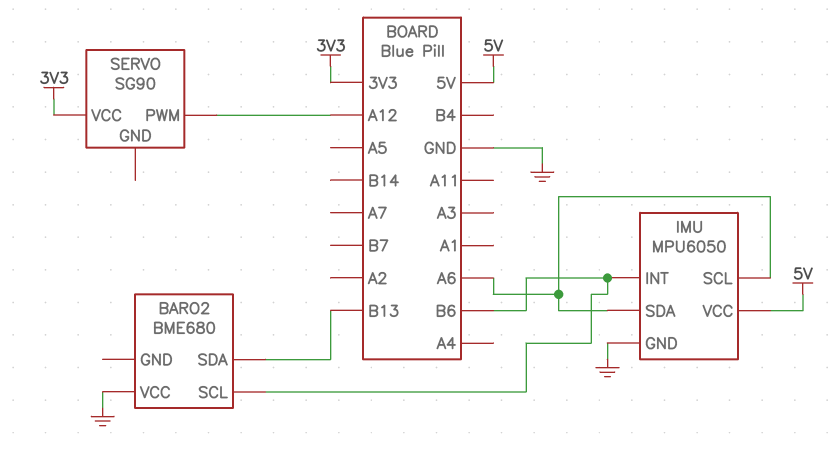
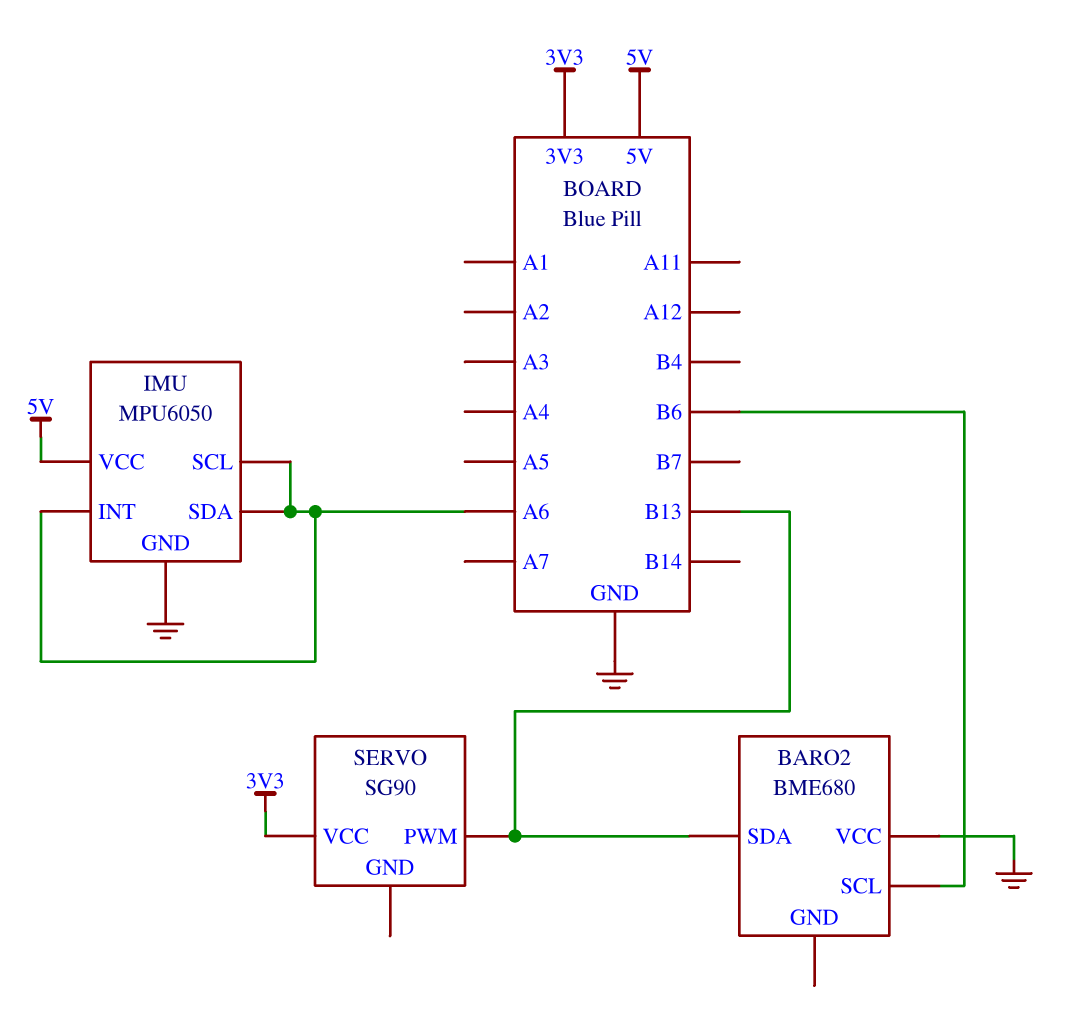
IMU pin INT: B6 -> A6
SERVO pin PWM: A12 -> B13

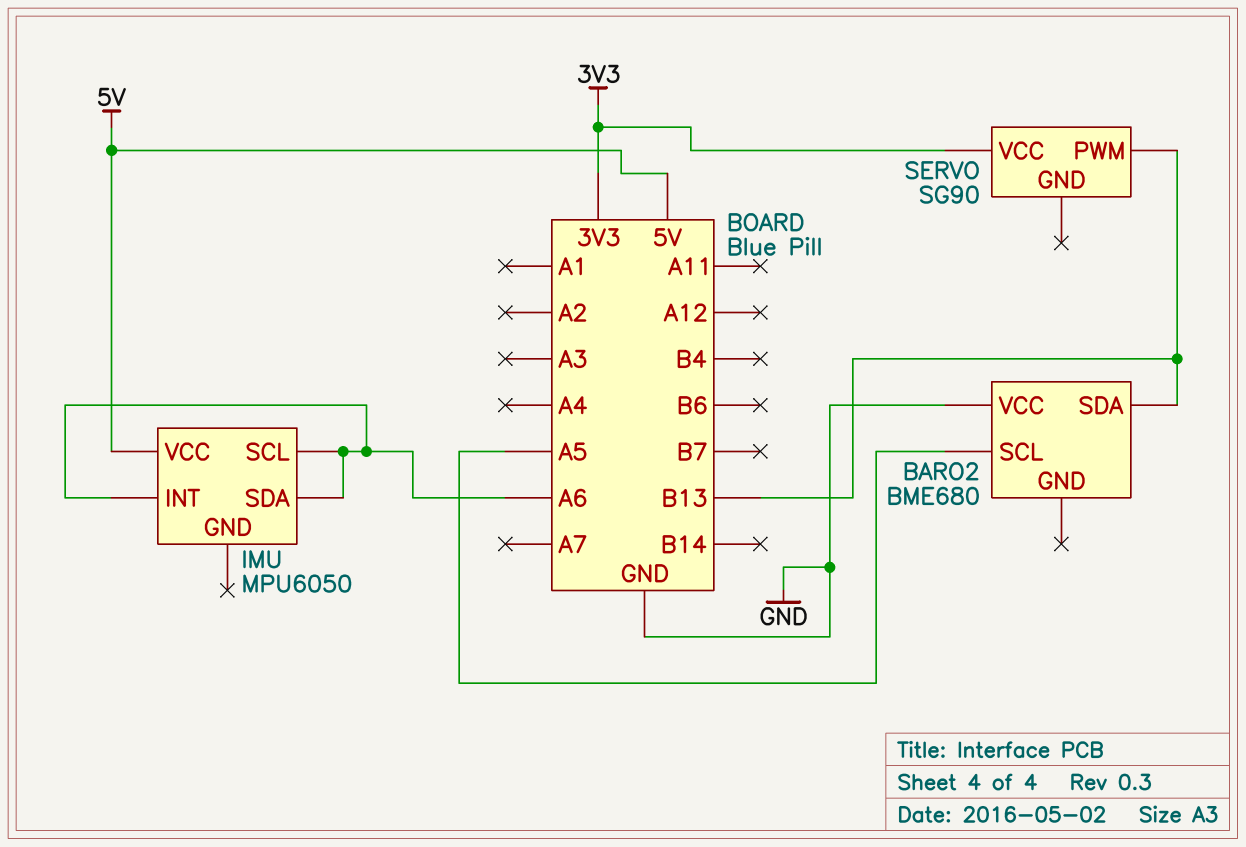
BARO2 pin SCL: B6 -> A5
IMU pin GND: GND -> none

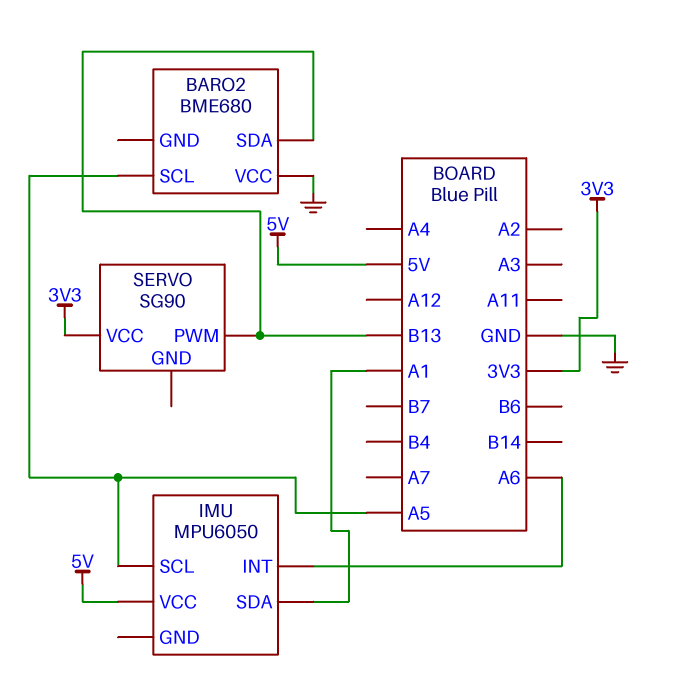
IMU pin SCL: A6 -> A5
IMU pin SDA: A6 -> A1

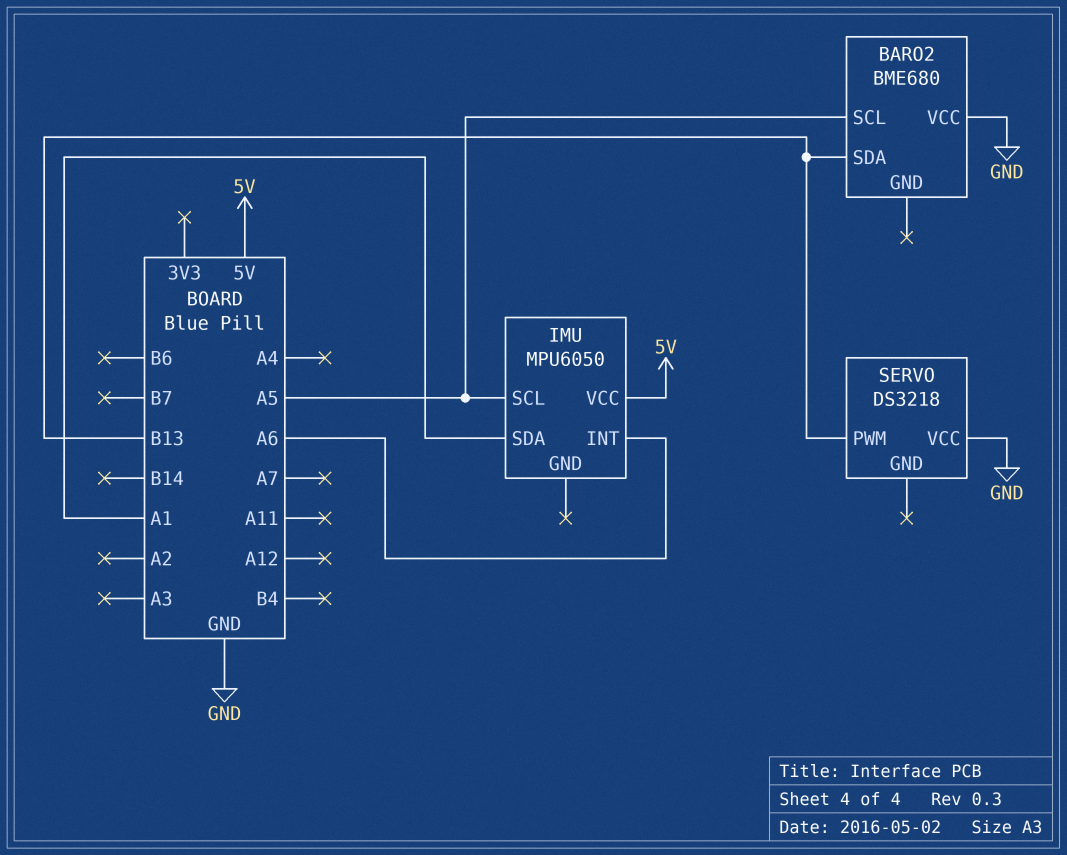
SERVO: SG90 -> DS3218
SERVO pin VCC: 3V3 -> GND

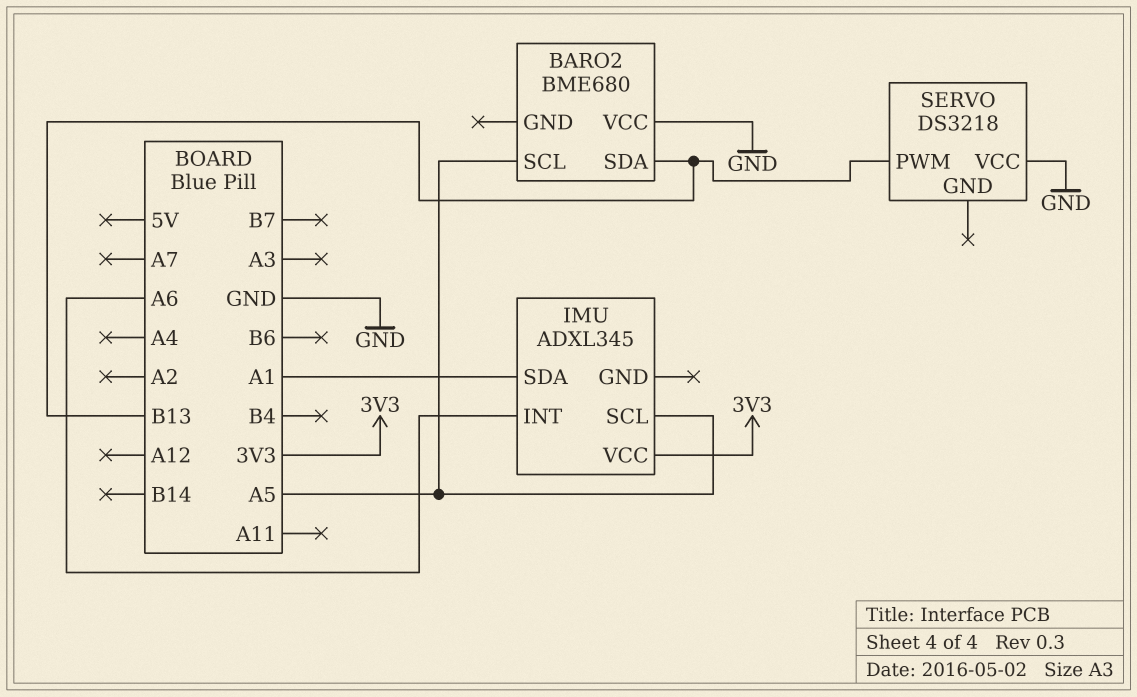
IMU: MPU6050 -> ADXL345
IMU pin VCC: 5V -> 3V3

